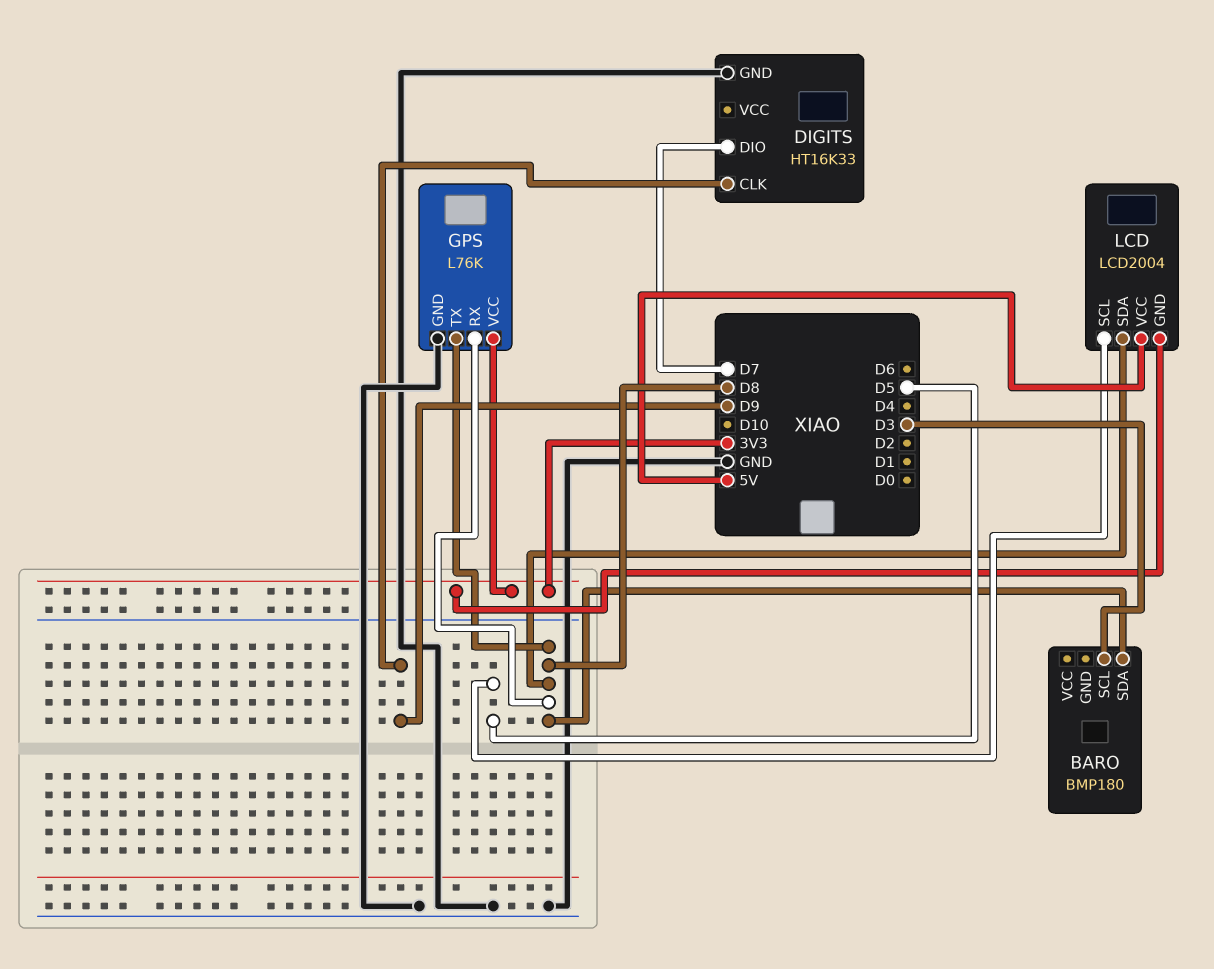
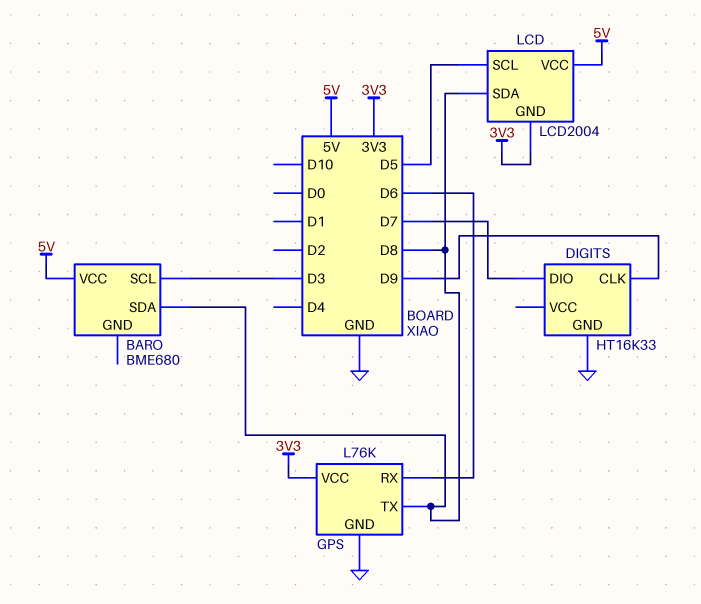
BARO: BMP180 -> BME680
BARO pin VCC: none -> 5V
GPS pin RX: D8 -> D6

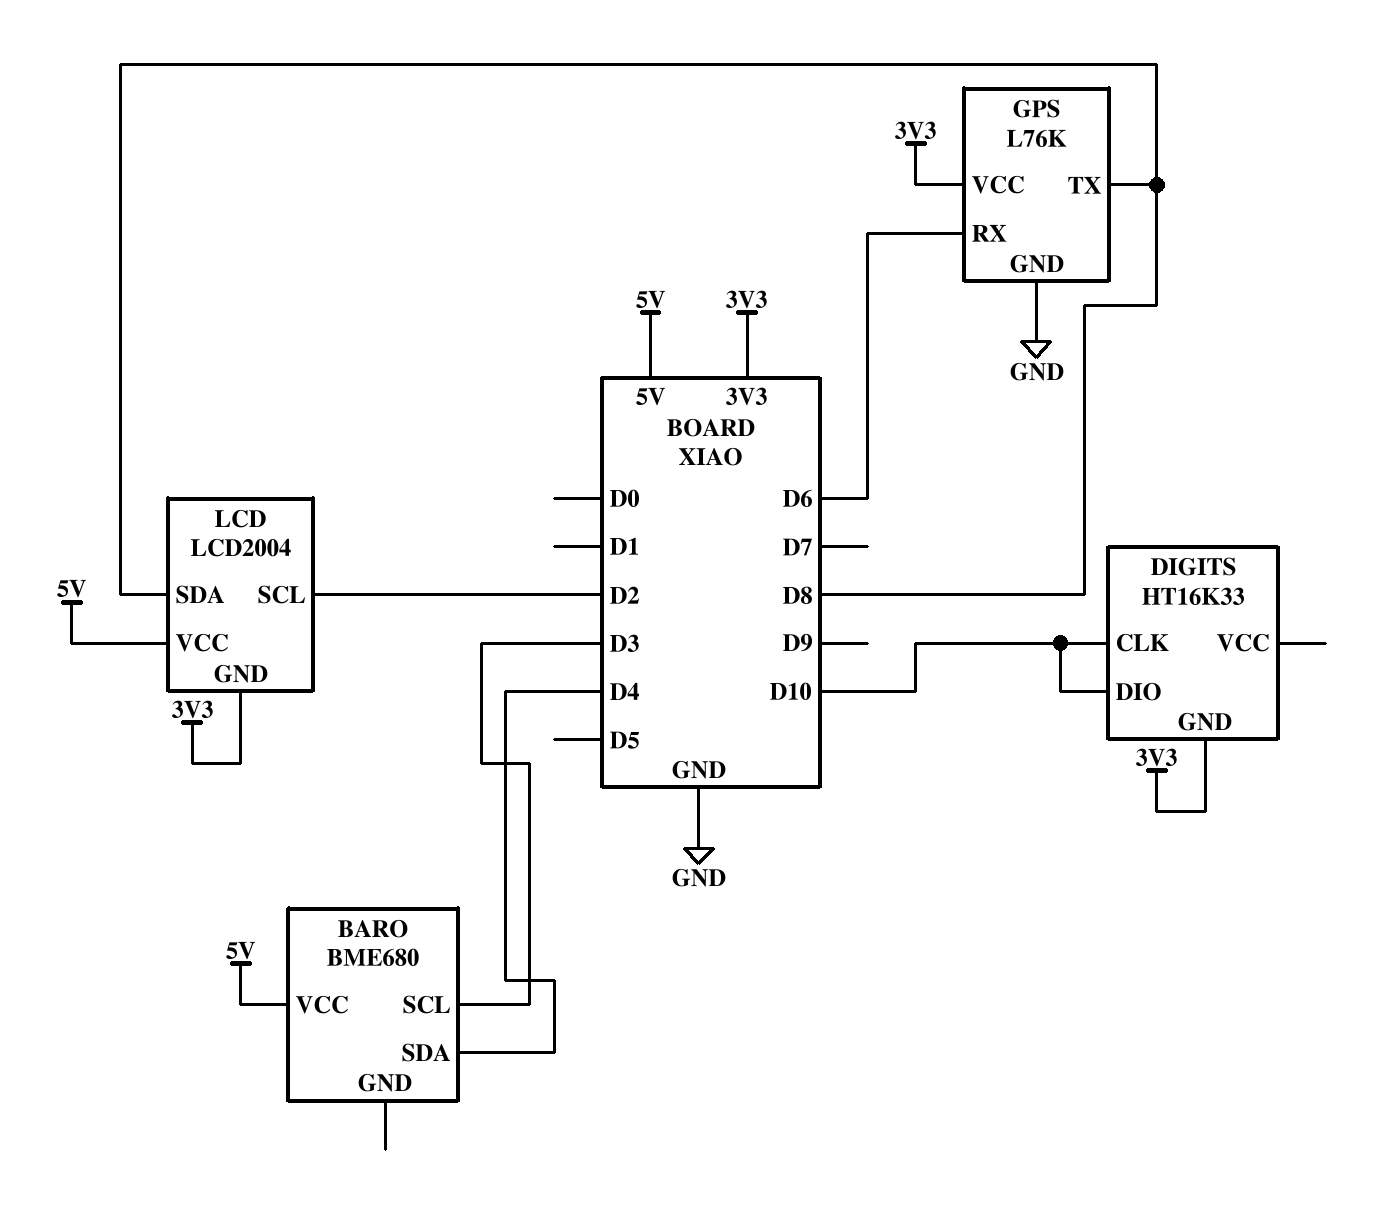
BARO pin SDA: D8 -> D4
DIGITS pin CLK: D9 -> D10
DIGITS pin DIO: D7 -> D10
DIGITS pin GND: GND -> 3V3
LCD pin SCL: D5 -> D2

